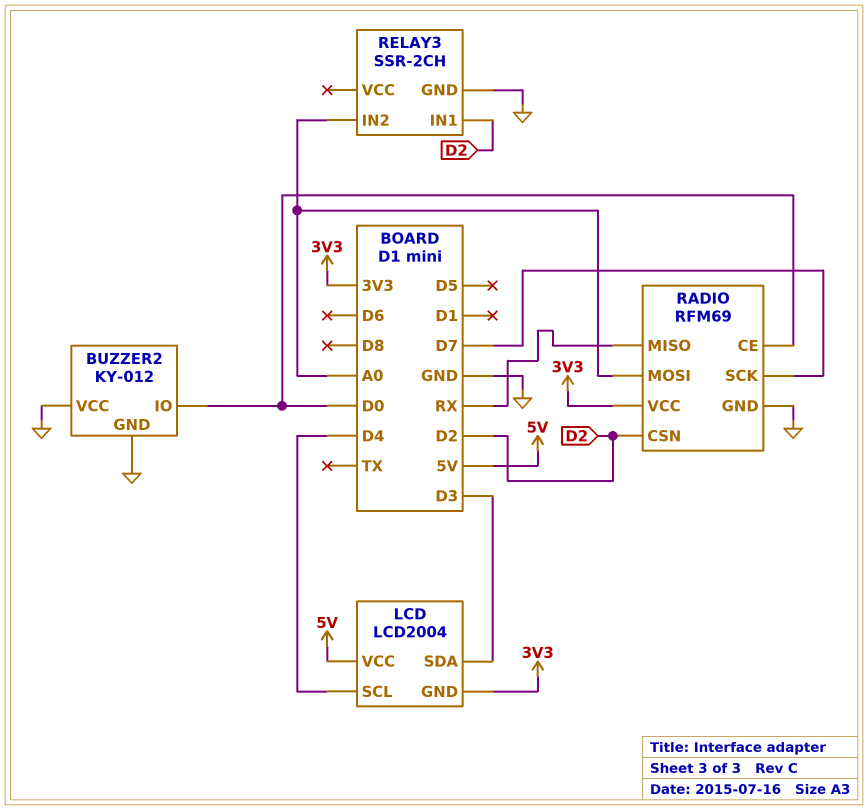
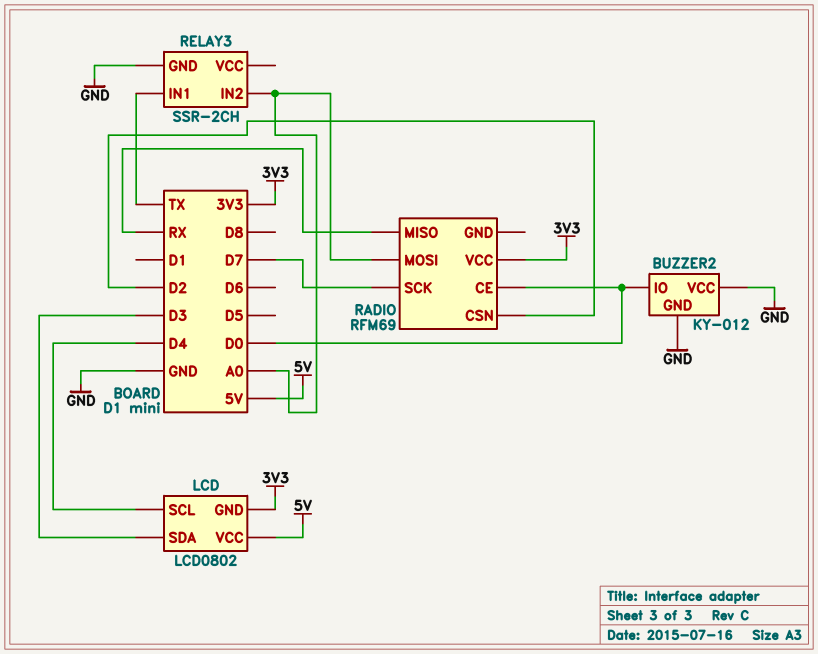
LCD: LCD2004 -> LCD0802
RADIO pin GND: GND -> none
RELAY3 pin IN1: D2 -> TX

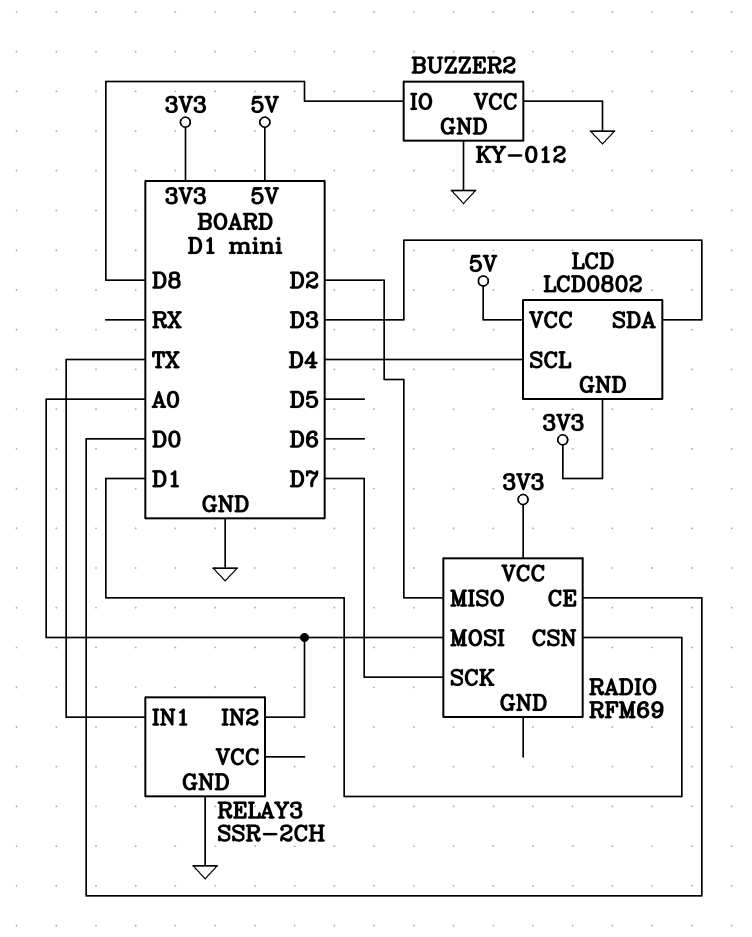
BUZZER2 pin IO: D0 -> D8
RADIO pin CSN: D2 -> D1
RADIO pin MISO: RX -> D2

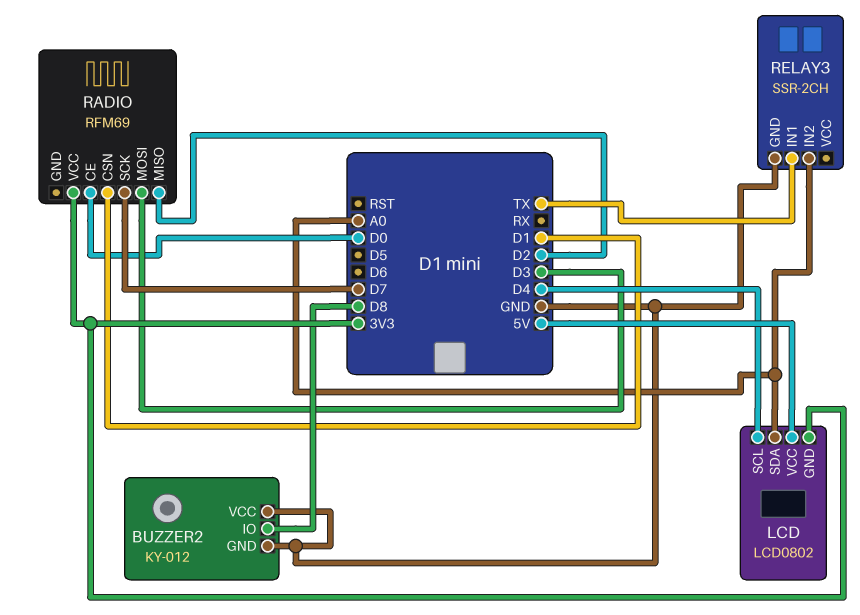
LCD pin SDA: D3 -> A0
RADIO pin MOSI: A0 -> D3

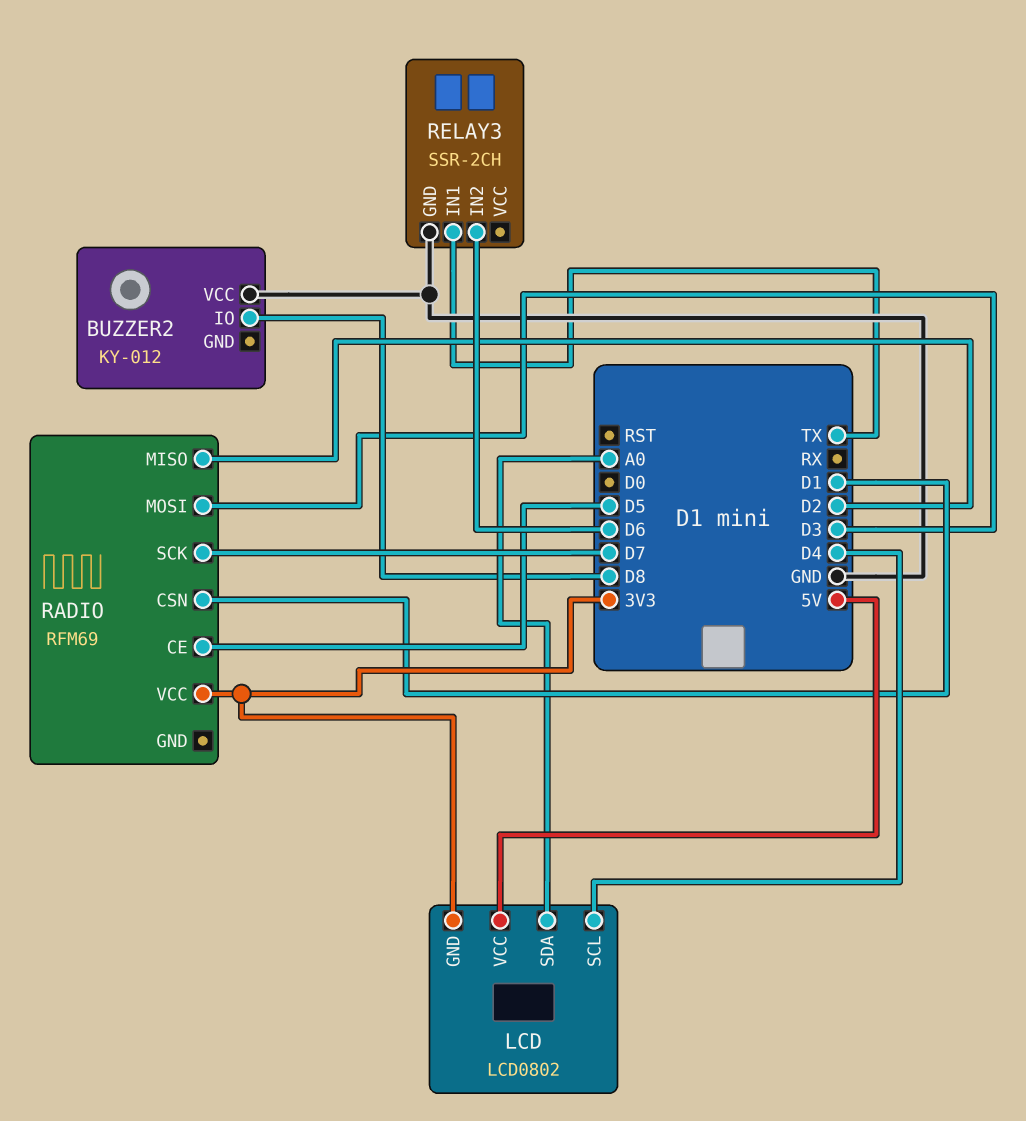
BUZZER2 pin GND: GND -> none
RADIO pin CE: D0 -> D5
RELAY3 pin IN2: A0 -> D6

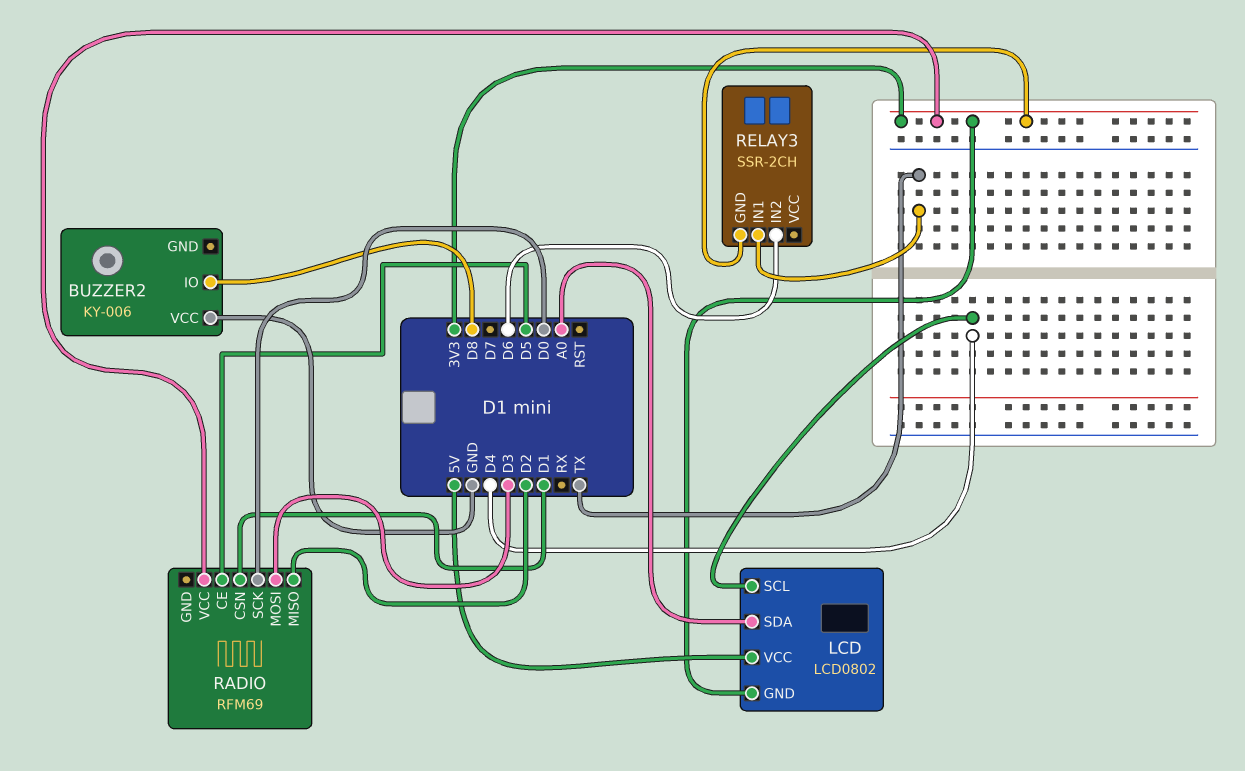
BUZZER2: KY-012 -> KY-006
RADIO pin SCK: D7 -> D0
RELAY3 pin GND: GND -> 3V3

